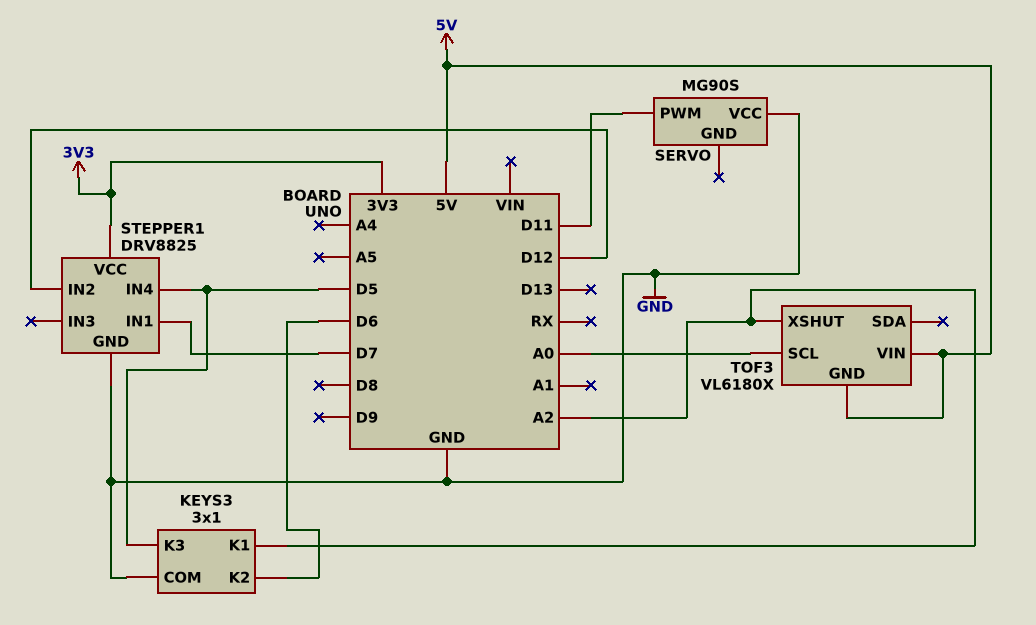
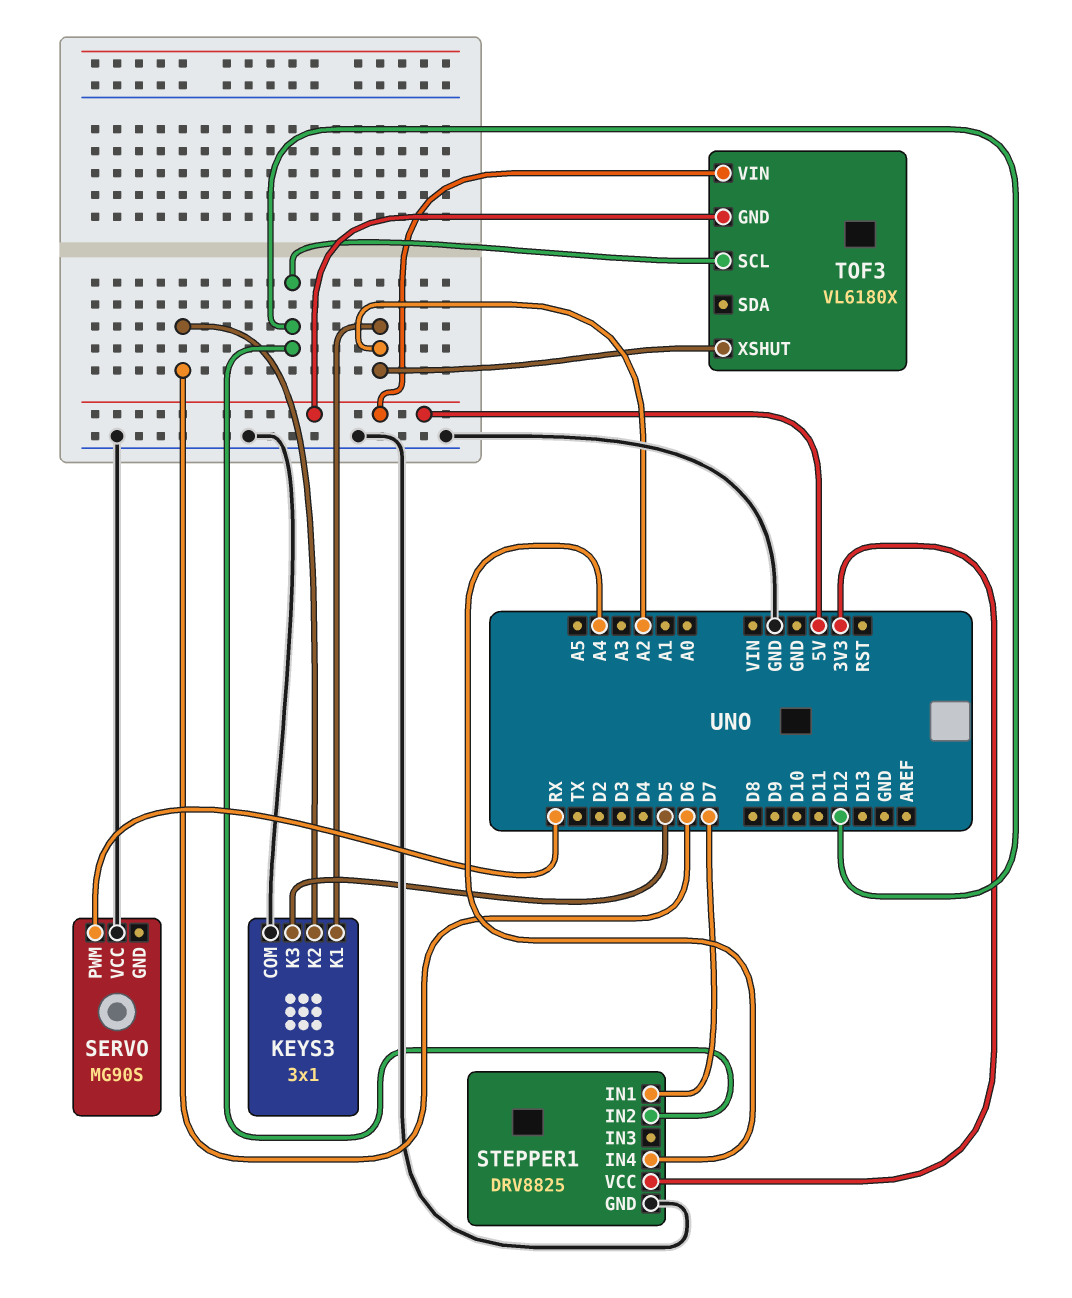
SERVO pin PWM: D11 -> RX
STEPPER1 pin IN4: D5 -> A4
TOF3 pin SCL: A0 -> D12

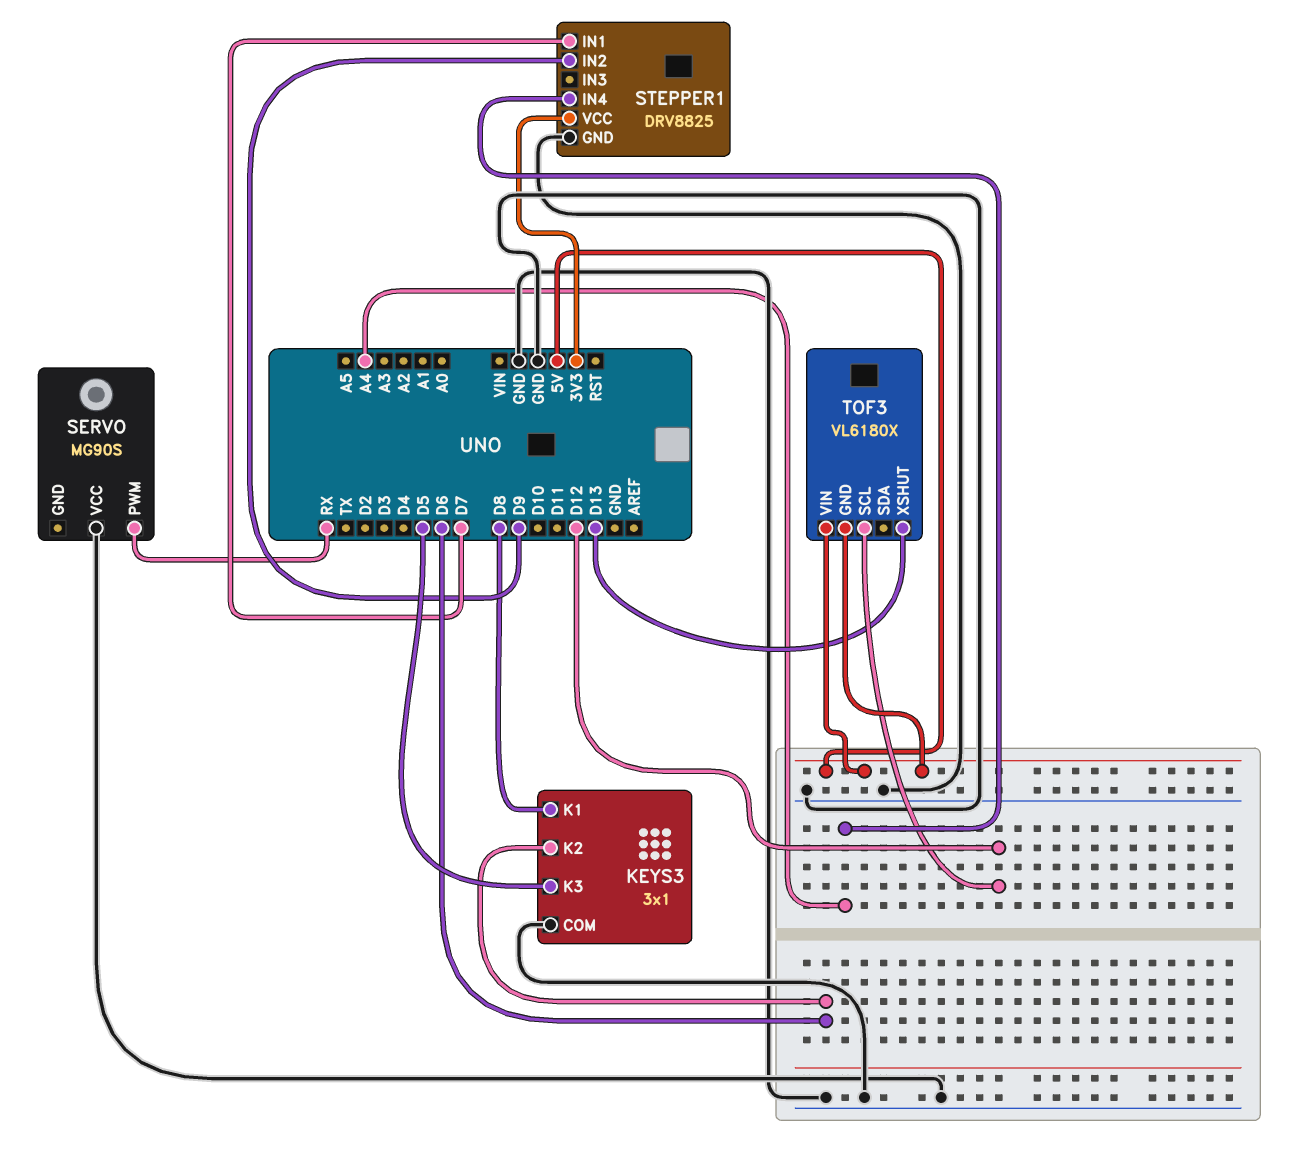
KEYS3 pin K1: A2 -> D8
STEPPER1 pin IN2: D12 -> D9
TOF3 pin XSHUT: A2 -> D13

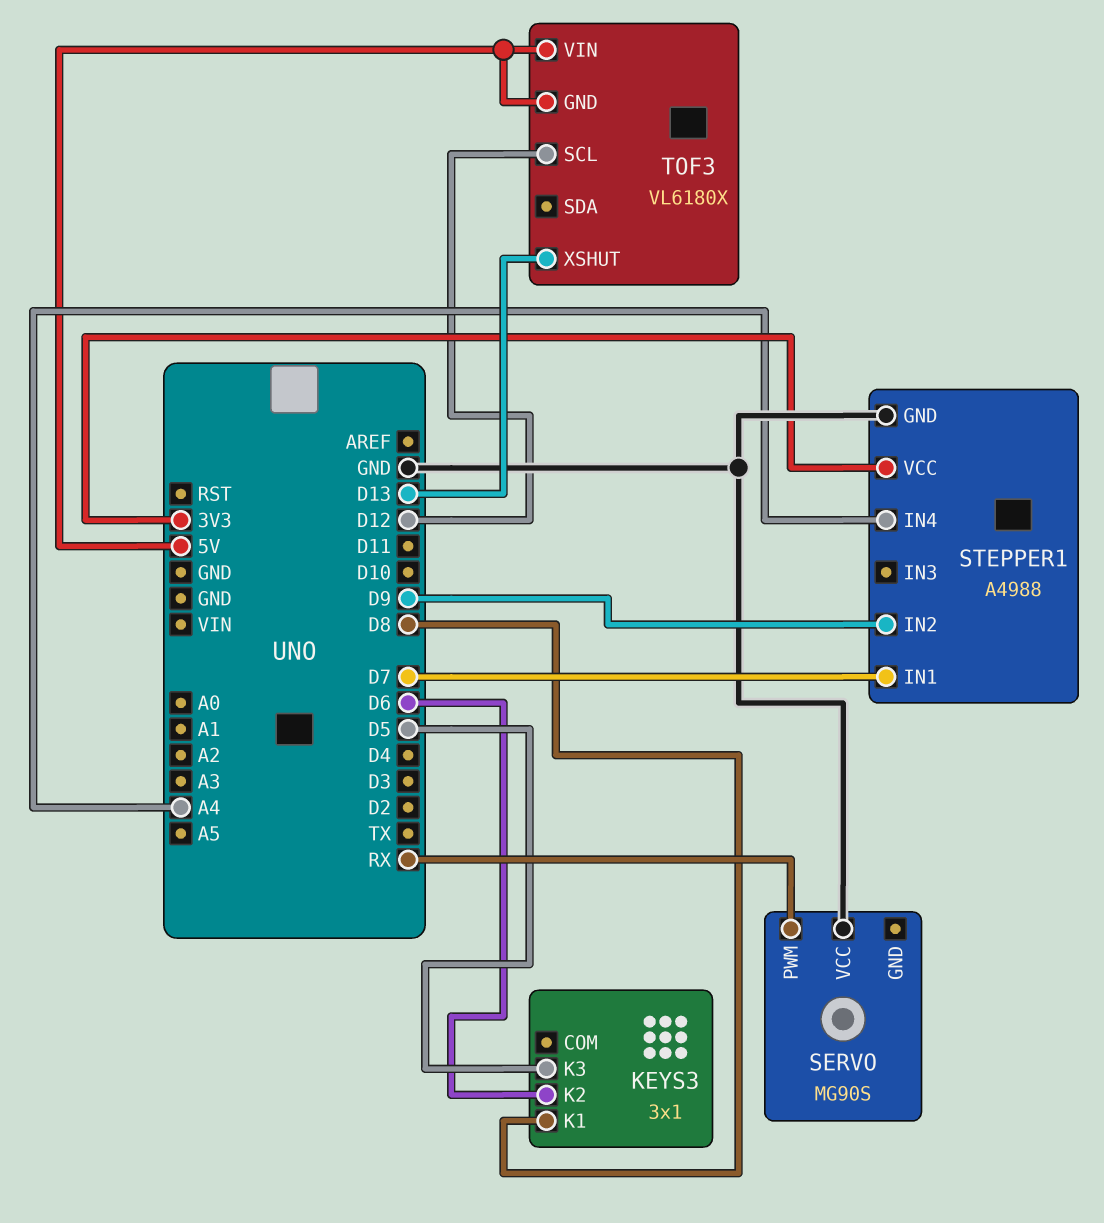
KEYS3 pin COM: GND -> none
STEPPER1: DRV8825 -> A4988

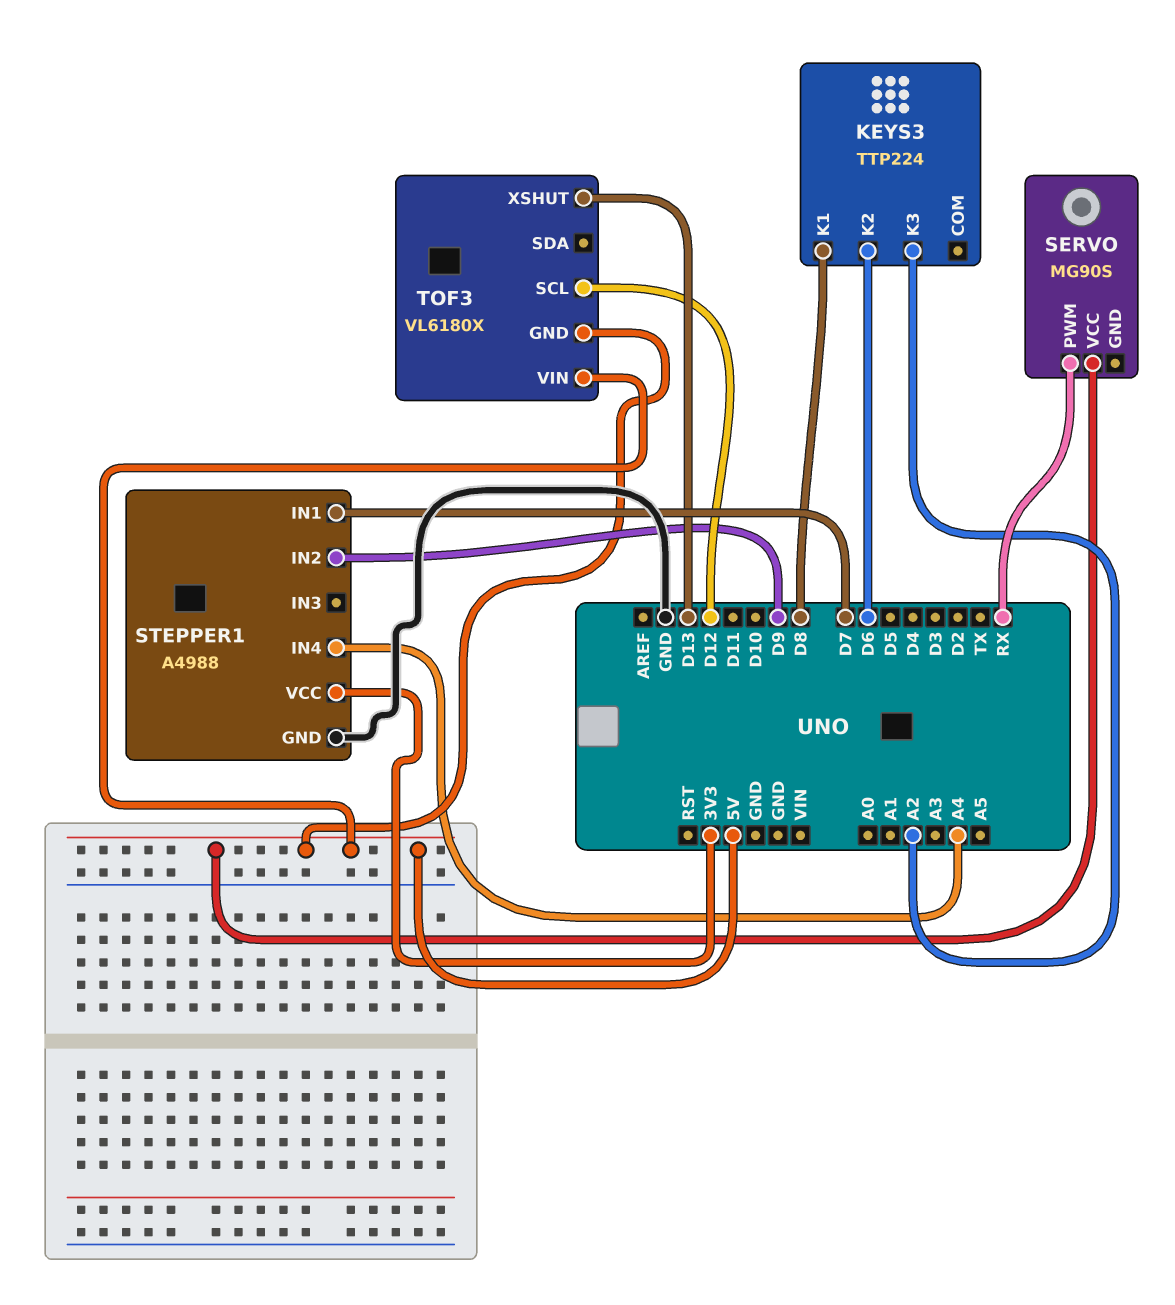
KEYS3: 3x1 -> TTP224
KEYS3 pin K3: D5 -> A2
SERVO pin VCC: GND -> 5V

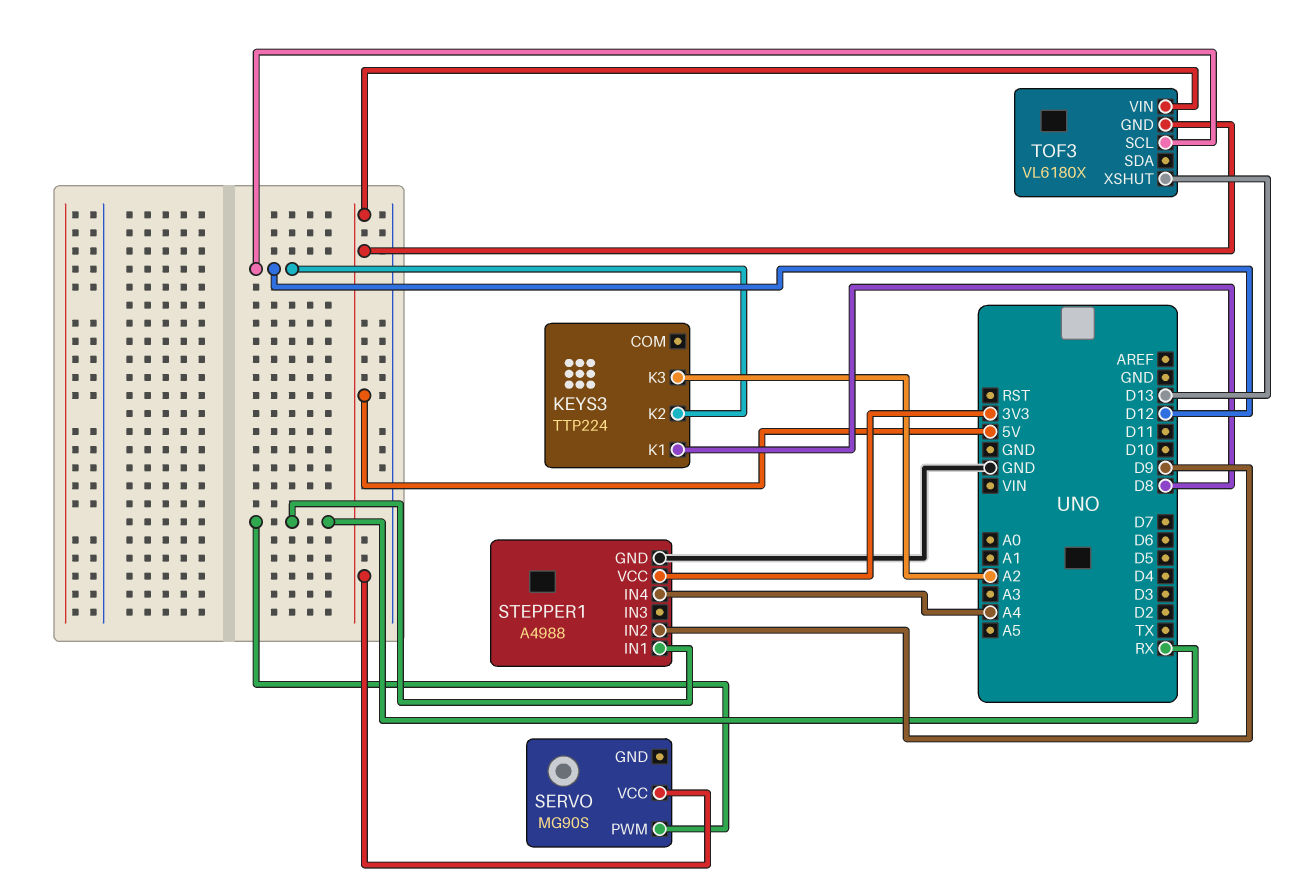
KEYS3 pin K2: D6 -> D12
STEPPER1 pin IN1: D7 -> RX

